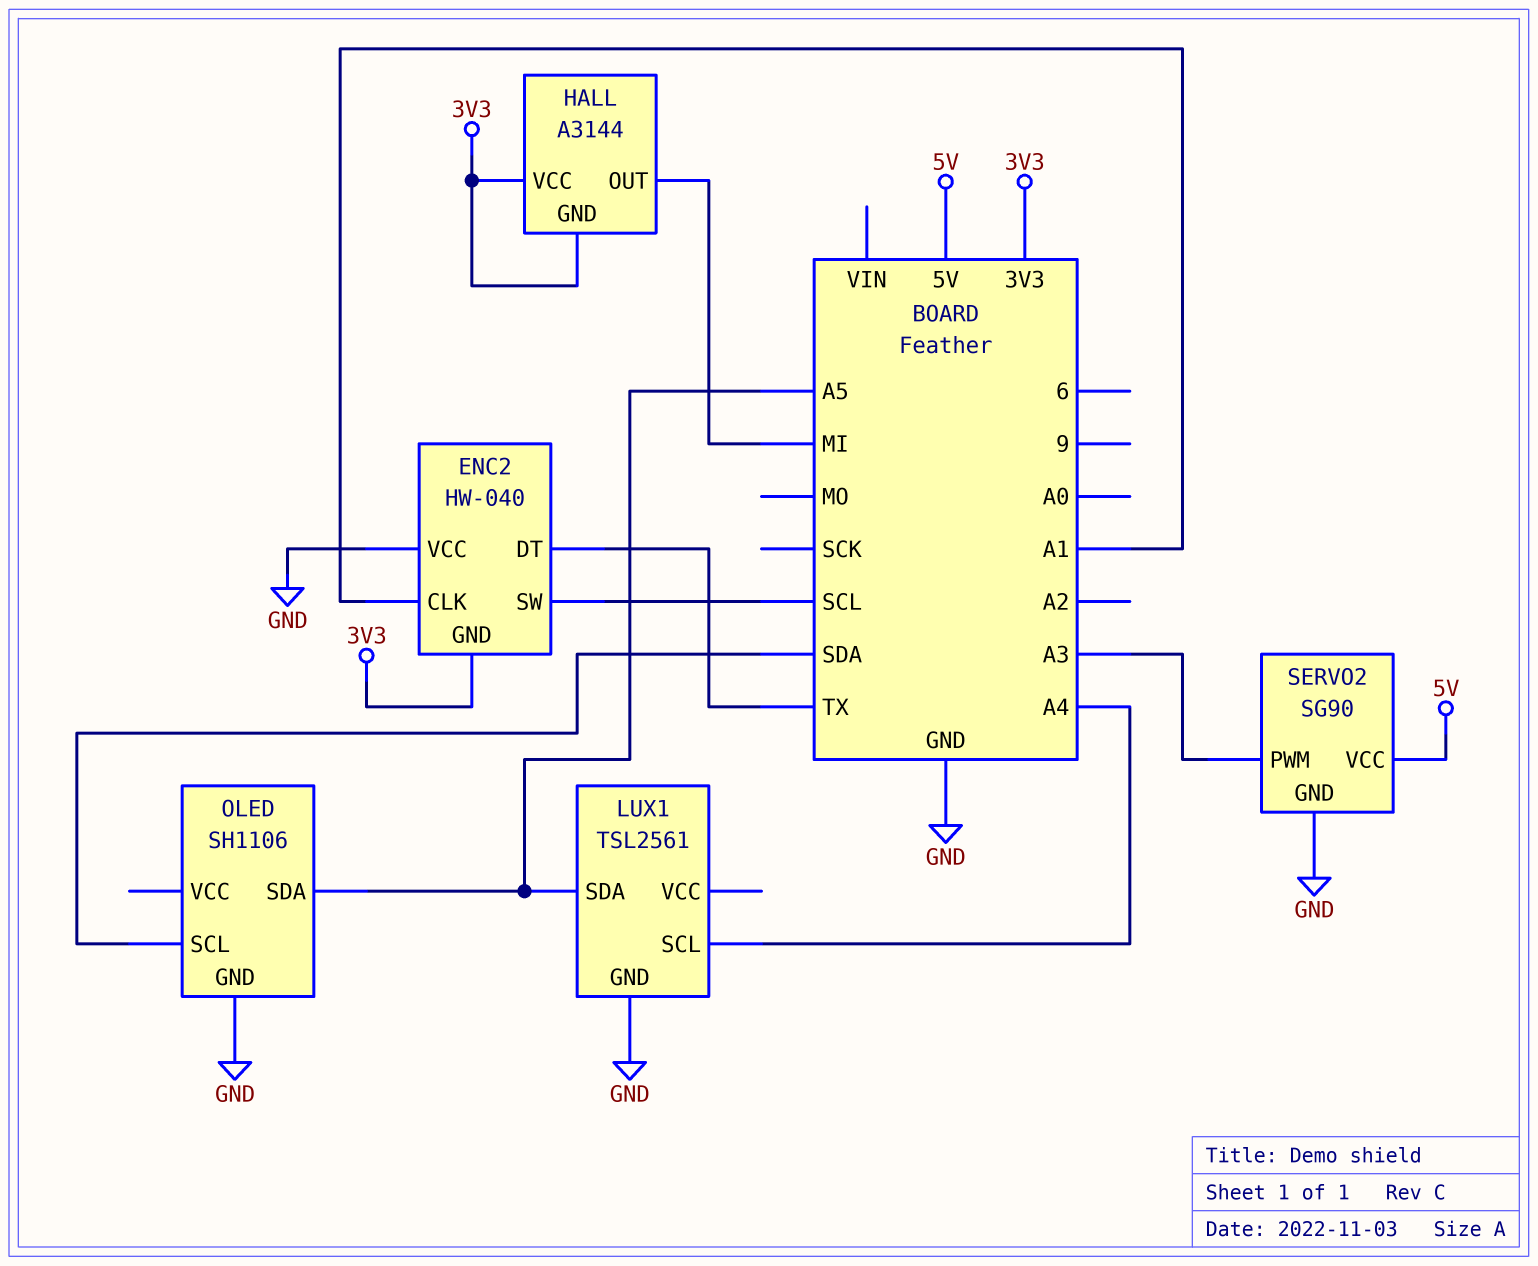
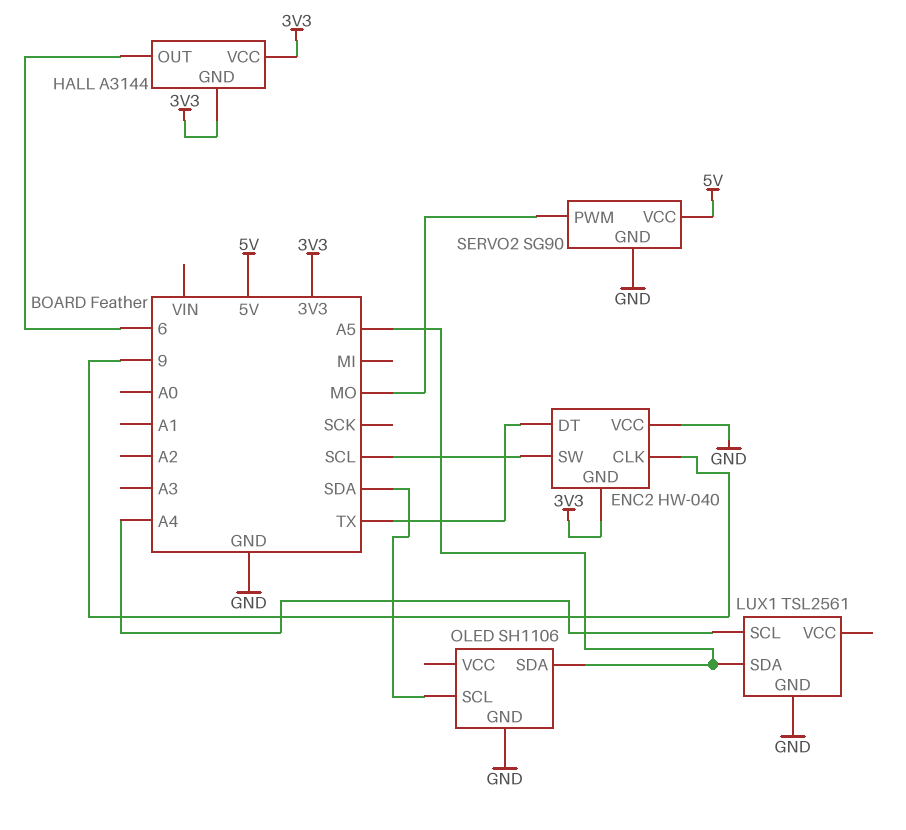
ENC2 pin CLK: A1 -> 9
HALL pin OUT: MI -> 6
SERVO2 pin PWM: A3 -> MO

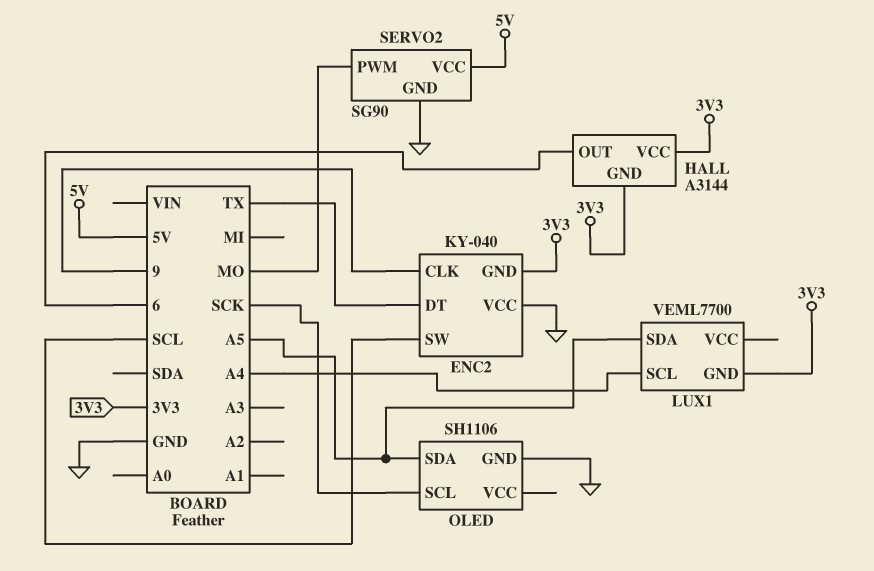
ENC2: HW-040 -> KY-040
LUX1: TSL2561 -> VEML7700
LUX1 pin GND: GND -> 3V3
OLED pin SCL: SDA -> SCK

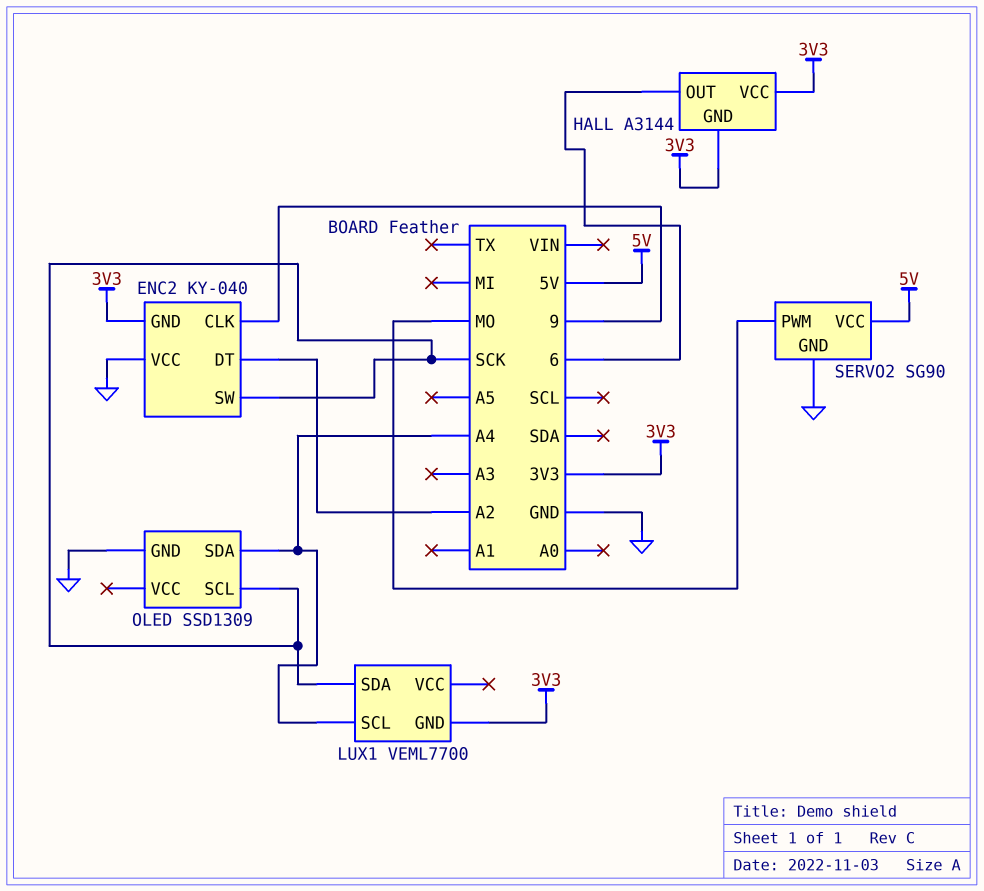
ENC2 pin DT: TX -> A2
ENC2 pin SW: SCL -> SCK
LUX1 pin SDA: A5 -> SCK
OLED: SH1106 -> SSD1309
OLED pin SDA: A5 -> A4

